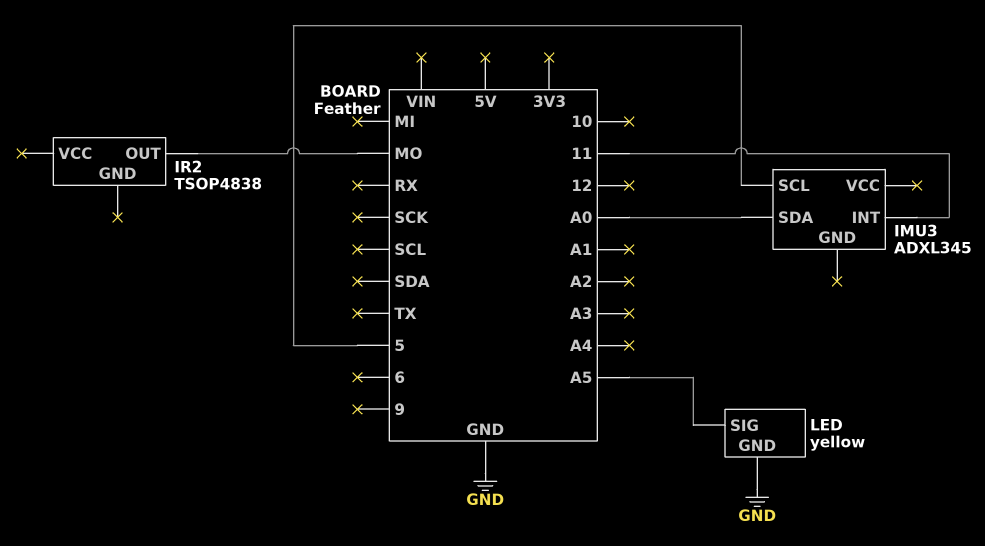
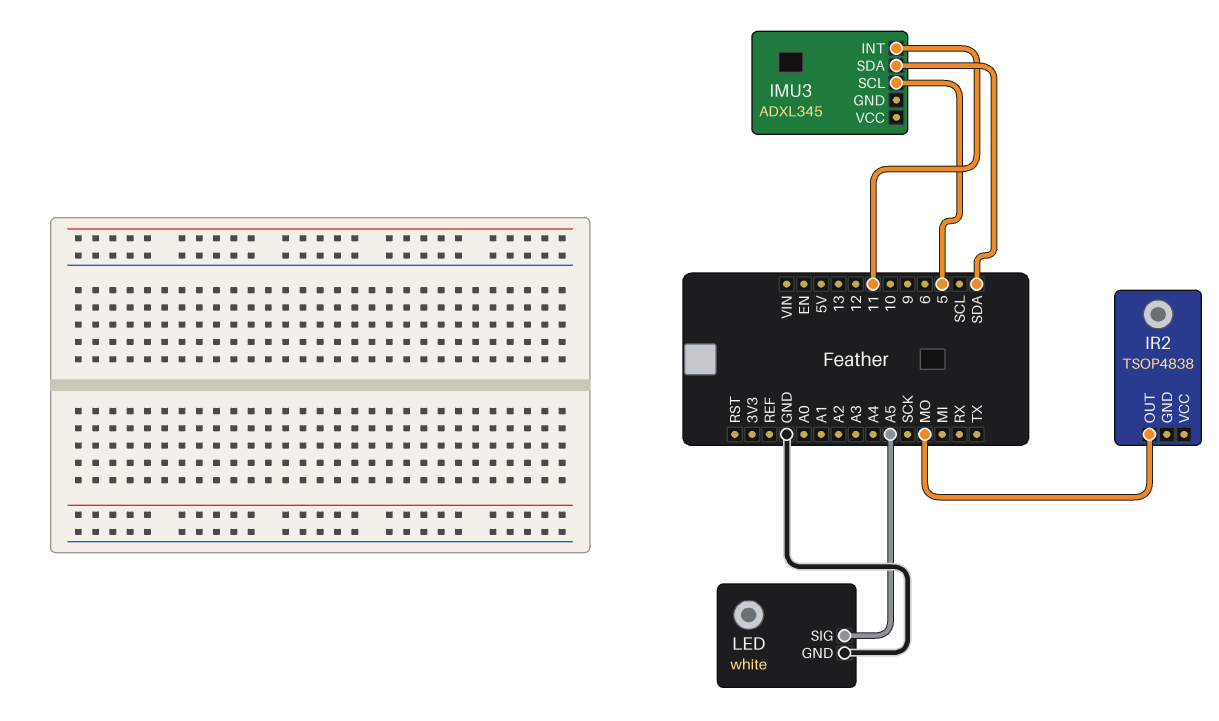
IMU3 pin SDA: A0 -> SDA
LED: yellow -> white

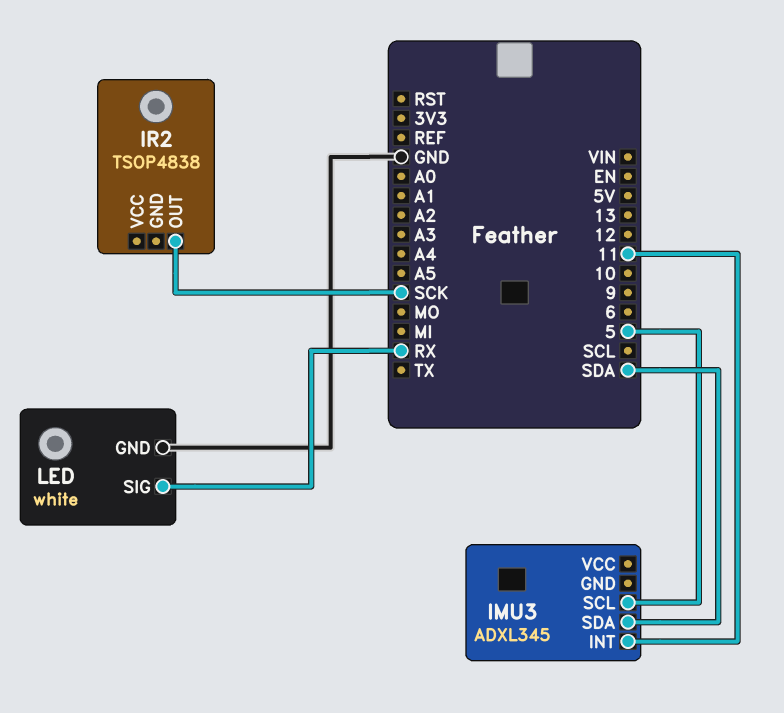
IR2 pin OUT: MO -> SCK
LED pin SIG: A5 -> RX

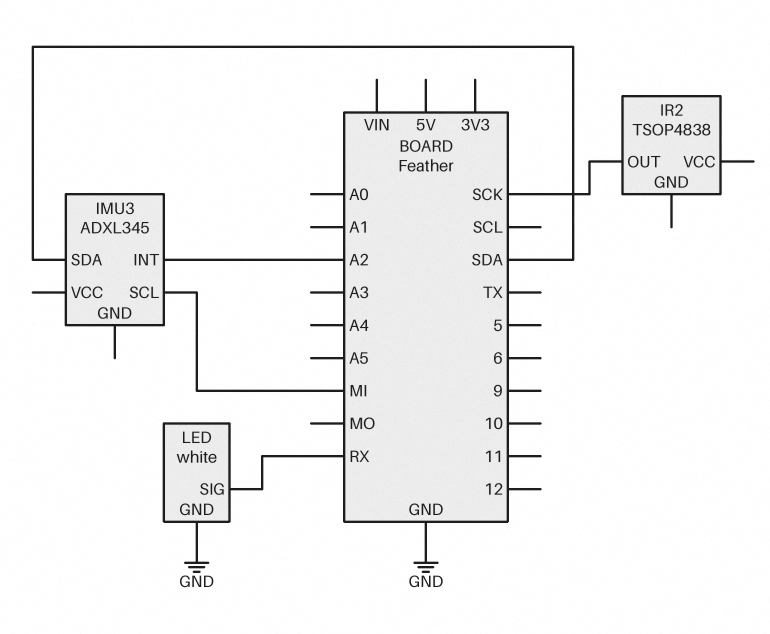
IMU3 pin INT: 11 -> A2
IMU3 pin SCL: 5 -> MI

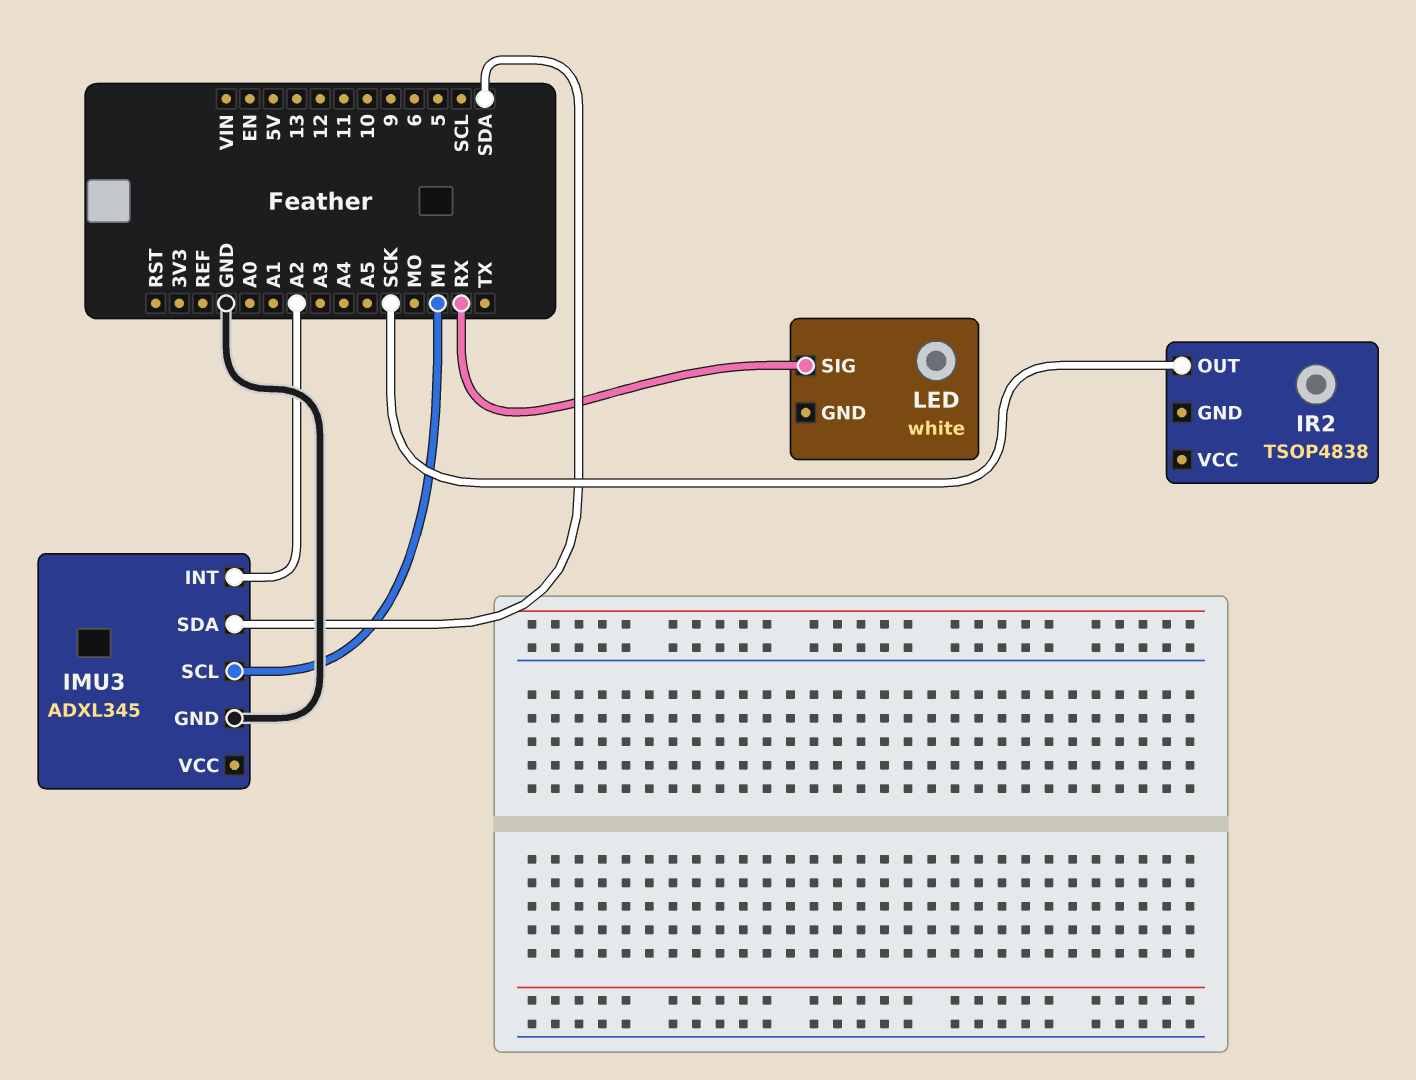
IMU3 pin GND: none -> GND
LED pin GND: GND -> none

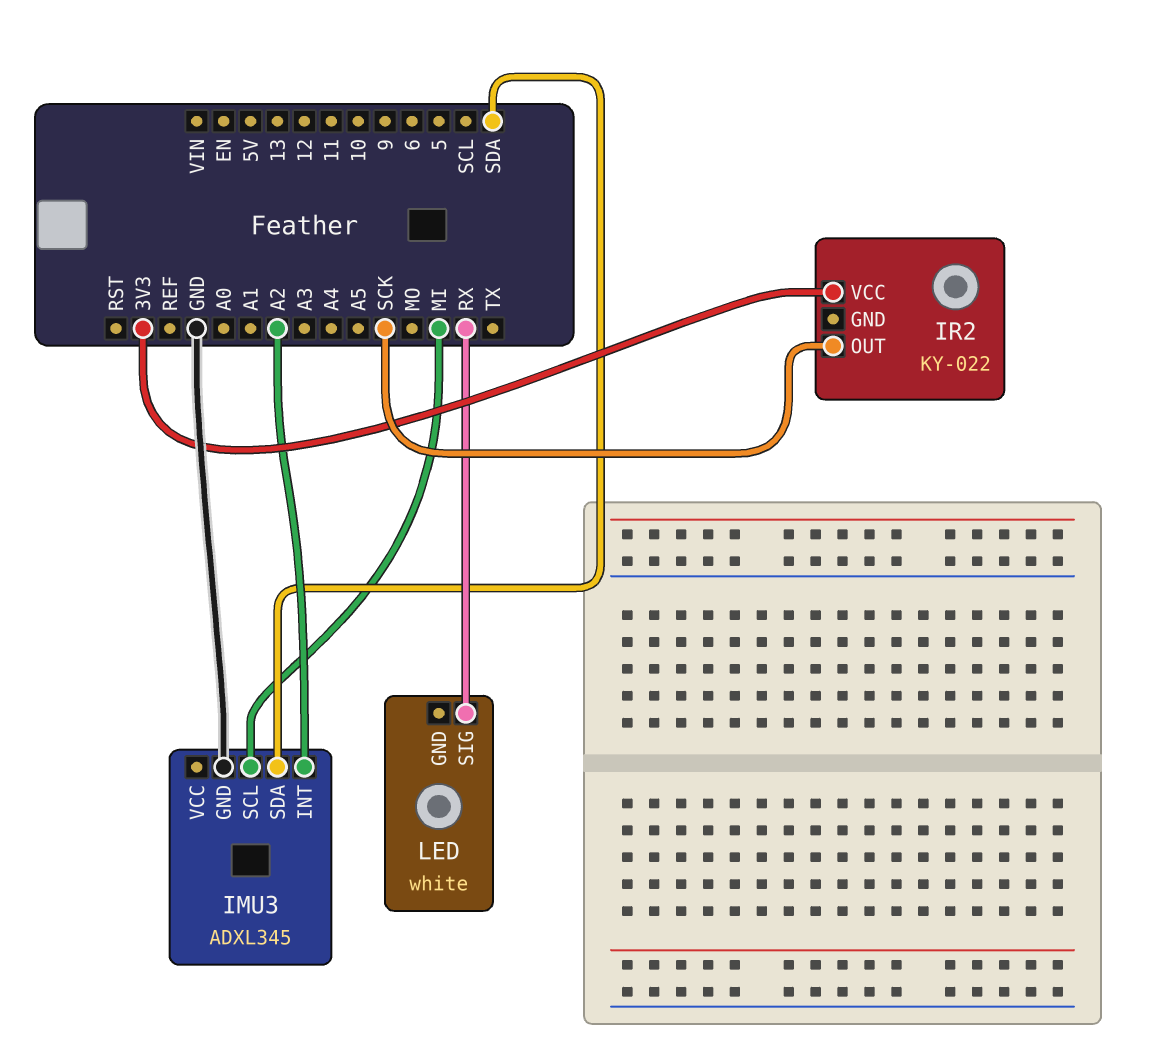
IR2: TSOP4838 -> KY-022
IR2 pin VCC: none -> 3V3

